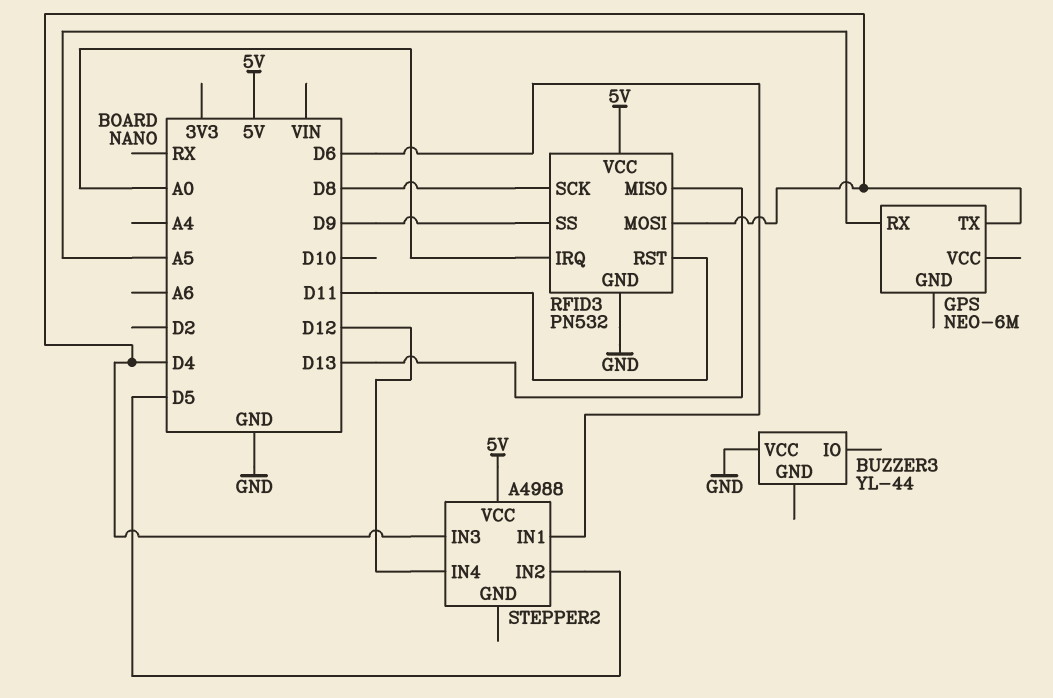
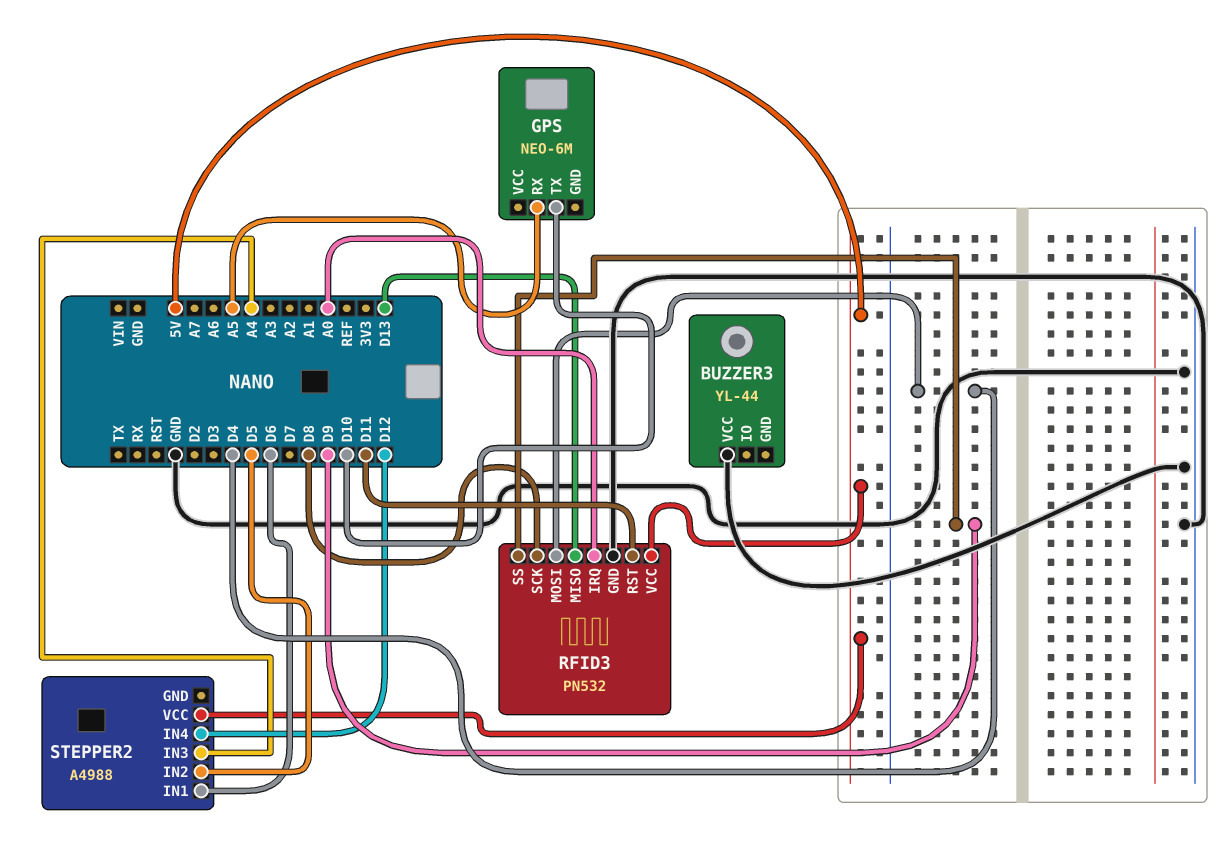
GPS pin TX: D4 -> D10
STEPPER2 pin IN3: D4 -> A4

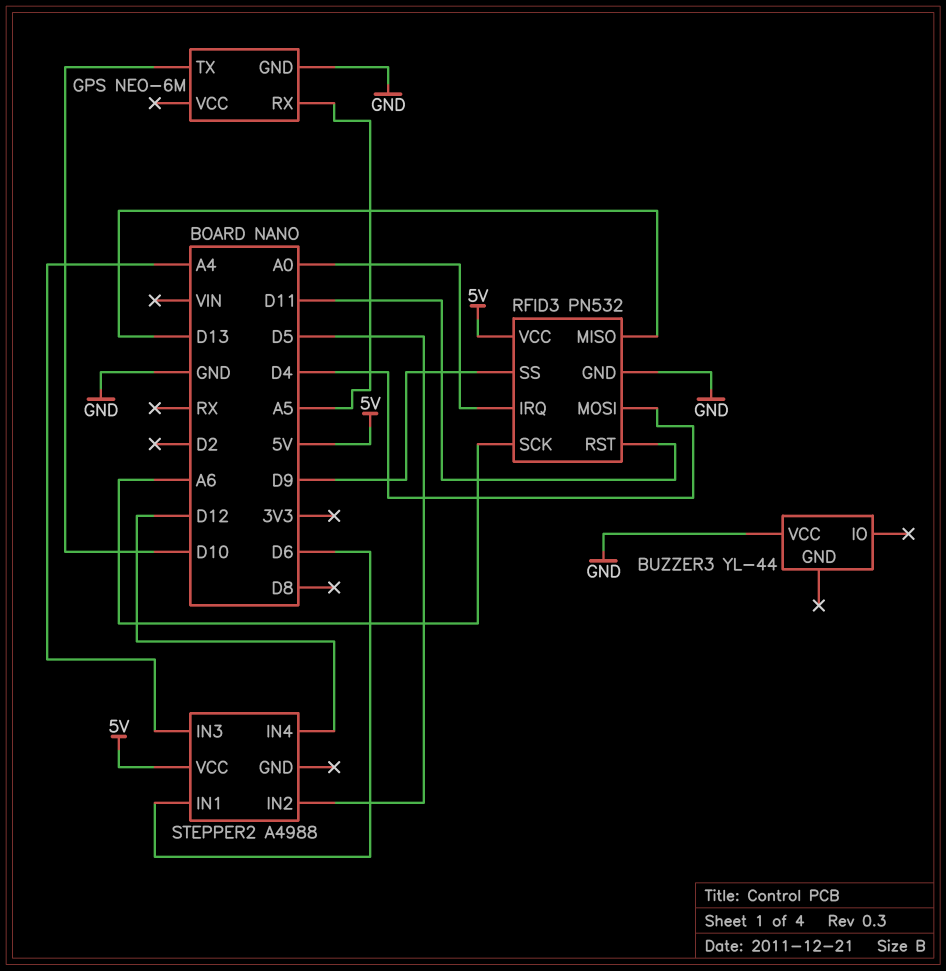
GPS pin GND: none -> GND
RFID3 pin SCK: D8 -> A6

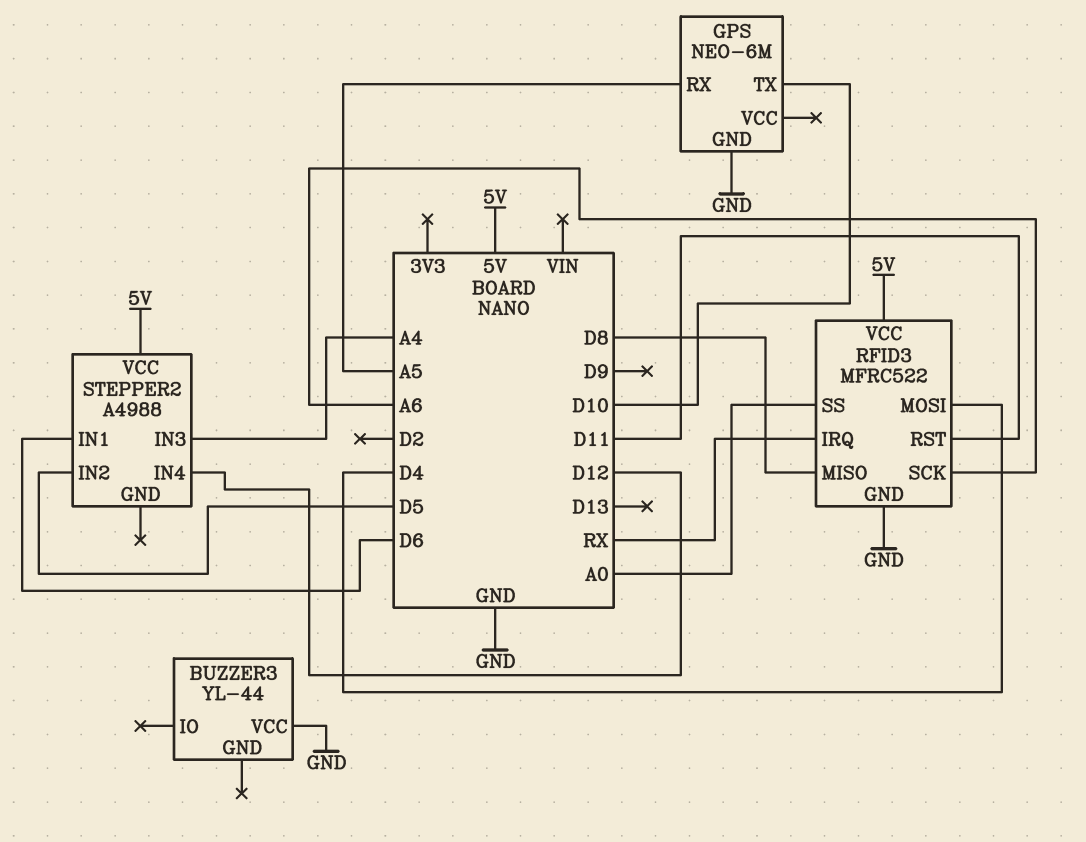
RFID3: PN532 -> MFRC522
RFID3 pin IRQ: A0 -> RX
RFID3 pin MISO: D13 -> D8
RFID3 pin SS: D9 -> A0

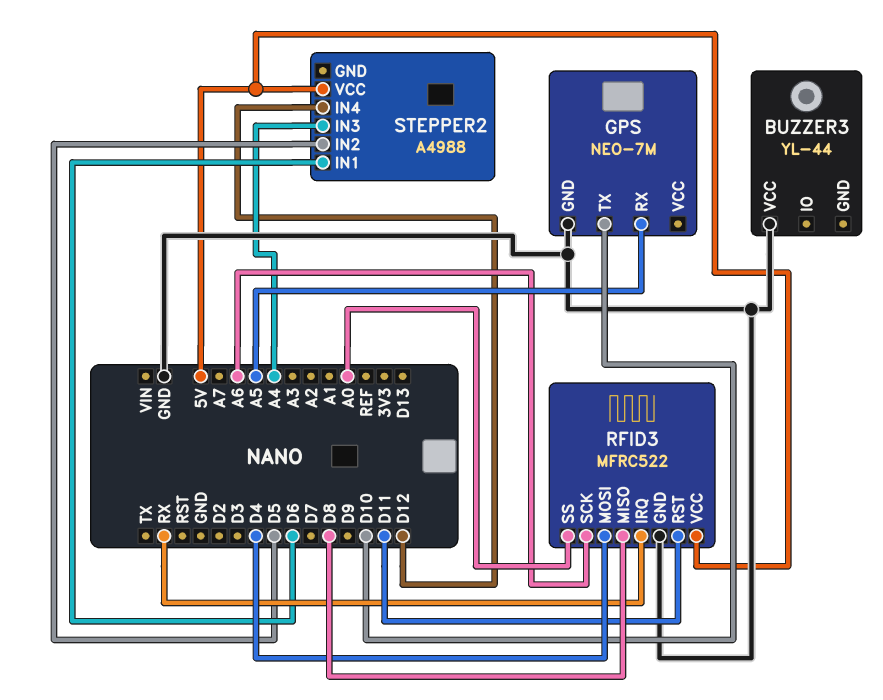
GPS: NEO-6M -> NEO-7M

